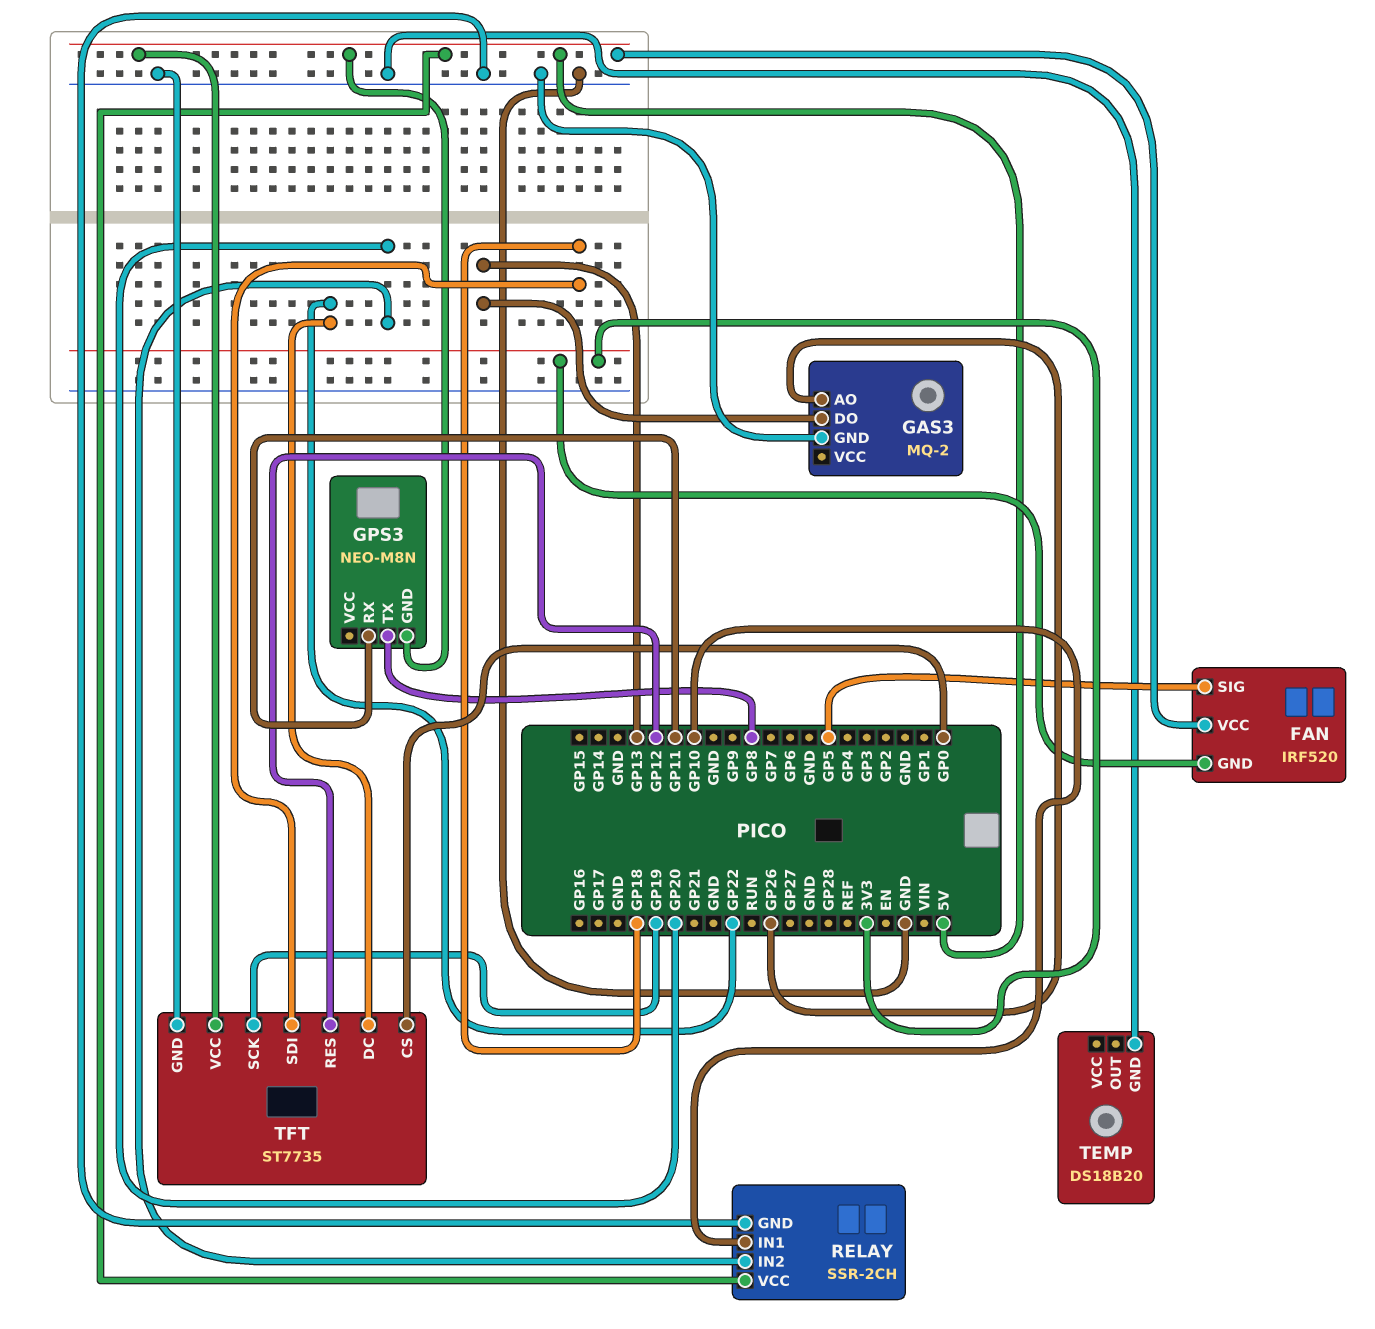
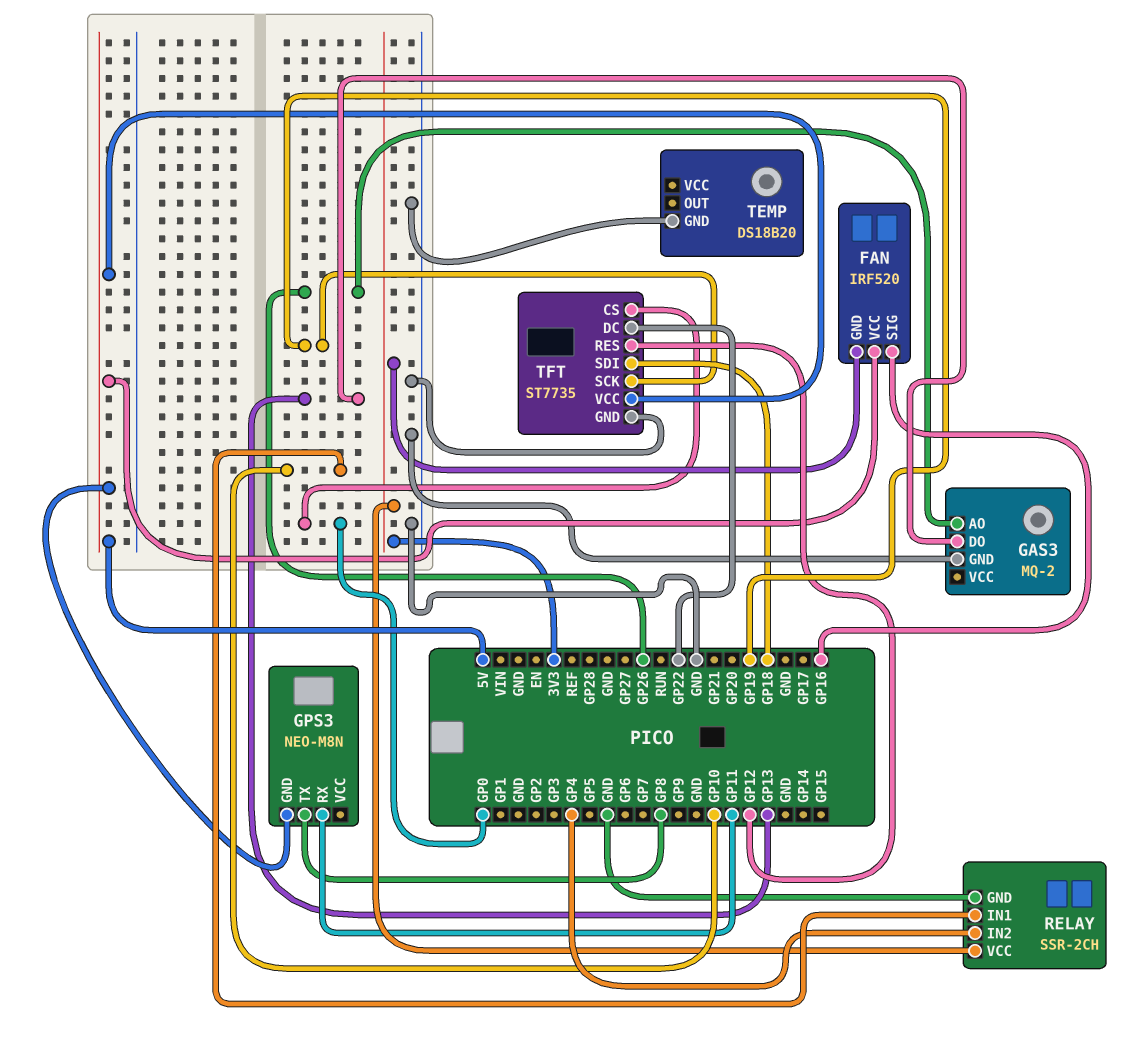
FAN pin SIG: GP5 -> GP16
RELAY pin IN2: GP20 -> GP4
RELAY pin VCC: 5V -> 3V3

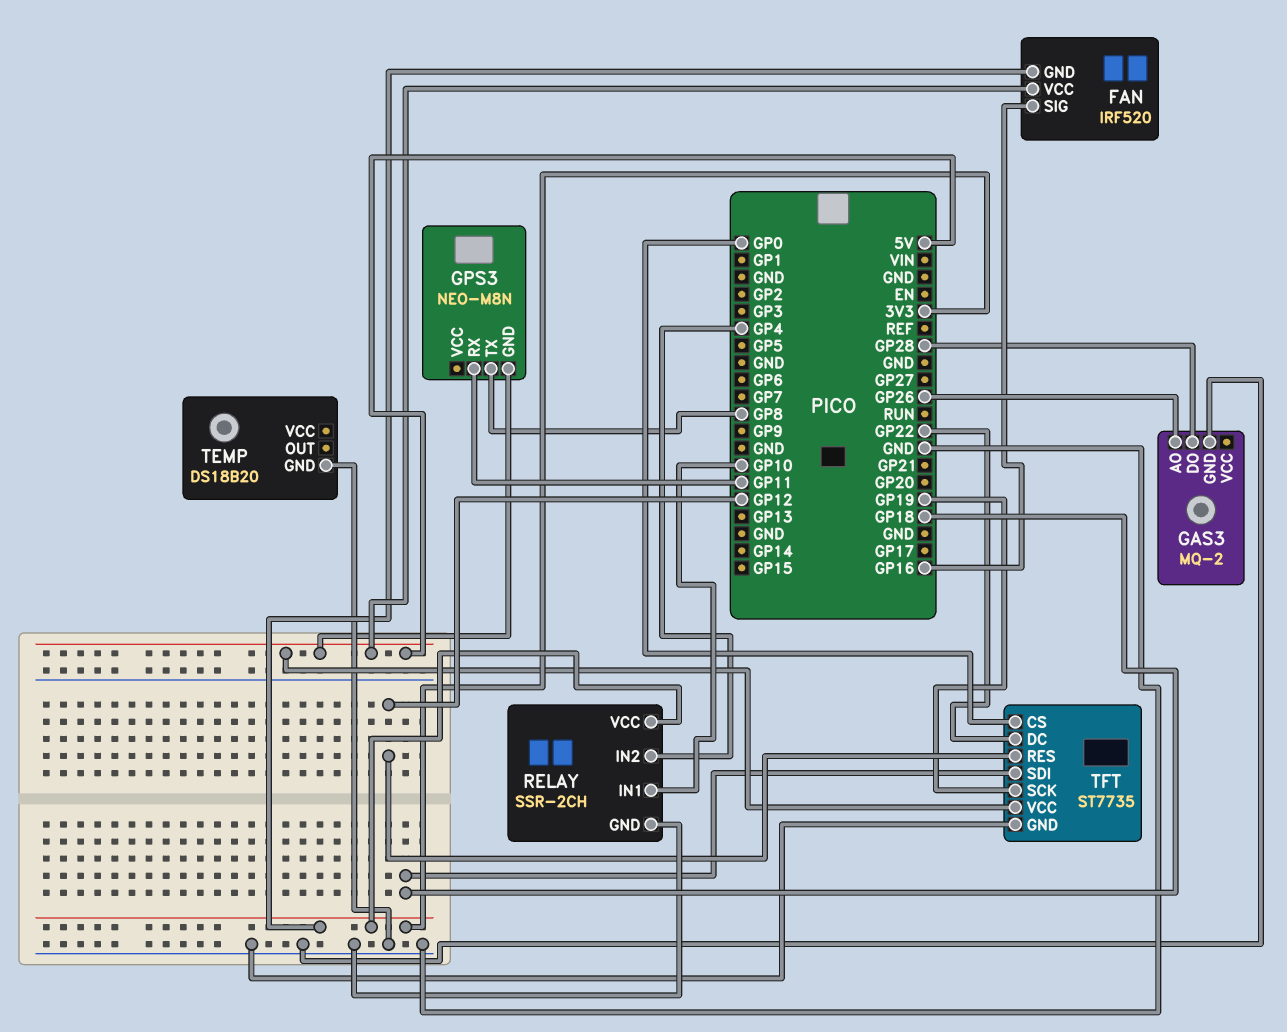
GAS3 pin DO: GP13 -> GP28

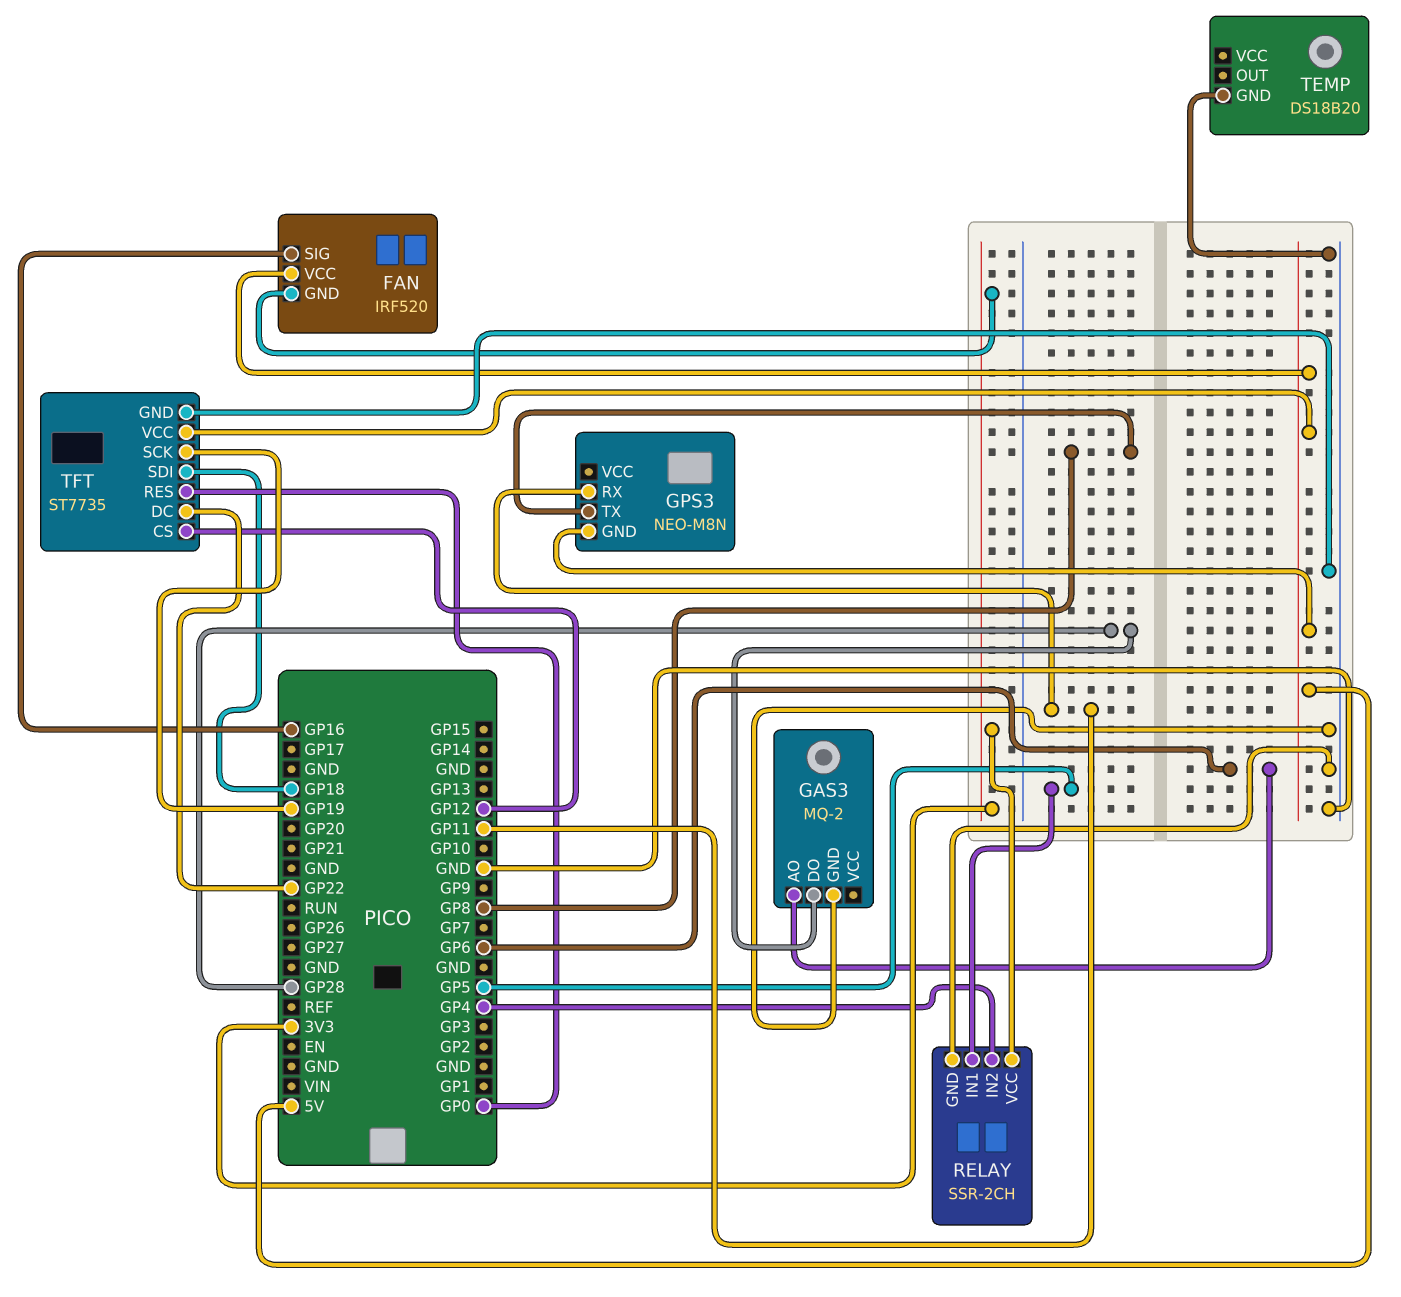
GAS3 pin AO: GP26 -> GP6
RELAY pin IN1: GP10 -> GP5
TFT pin CS: GP0 -> GP12
TFT pin RES: GP12 -> GP0

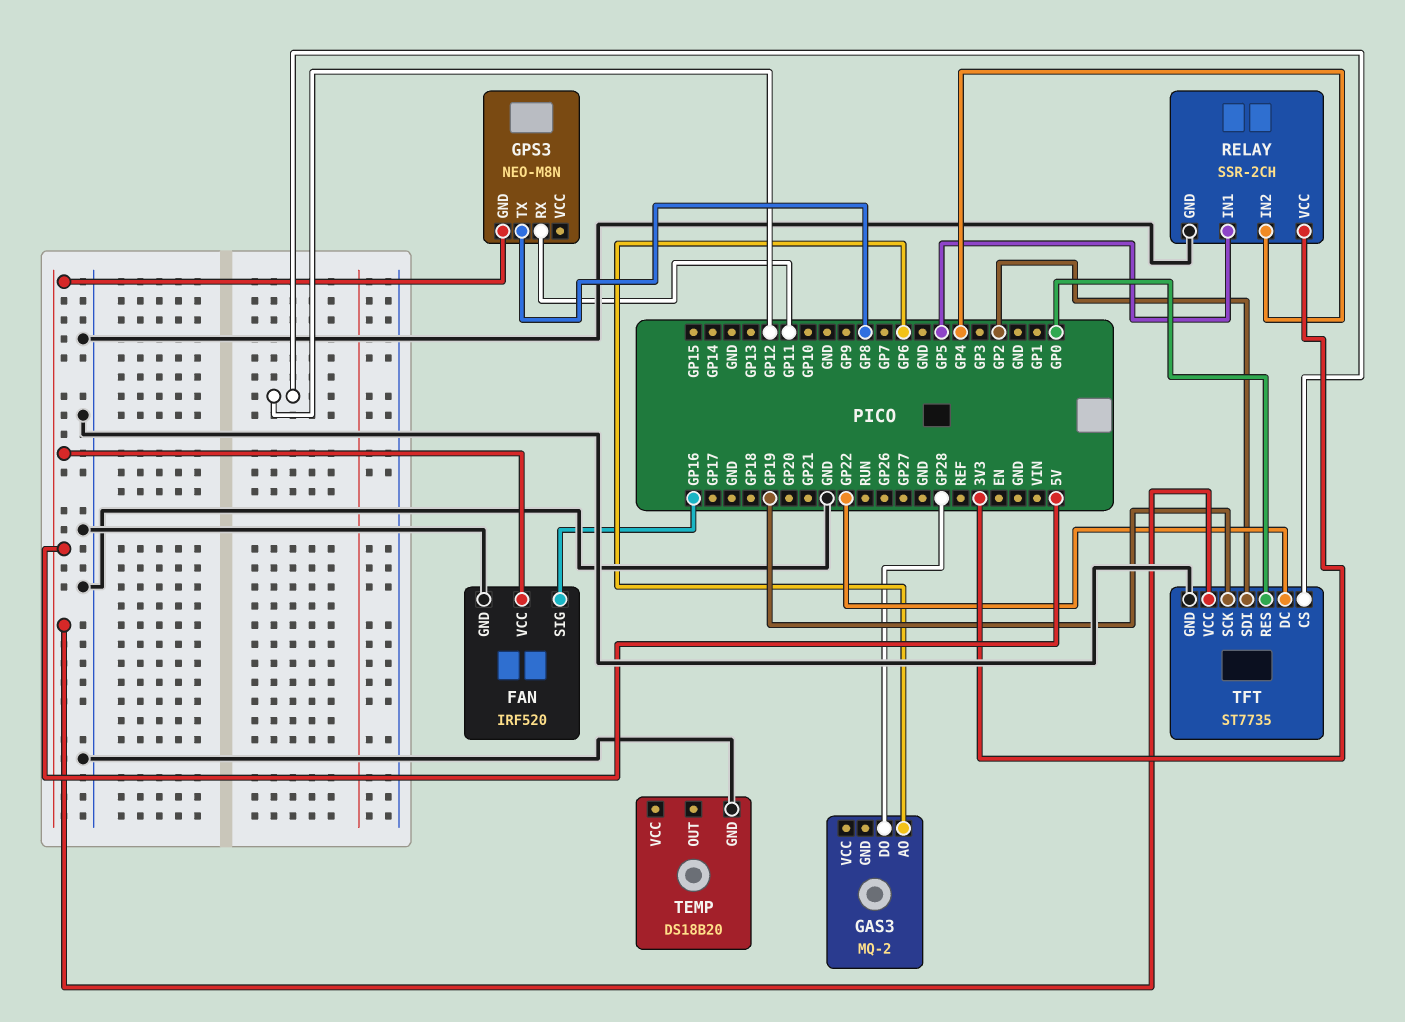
FAN pin GND: 3V3 -> GND
GAS3 pin GND: GND -> none
TFT pin SDI: GP18 -> GP2

